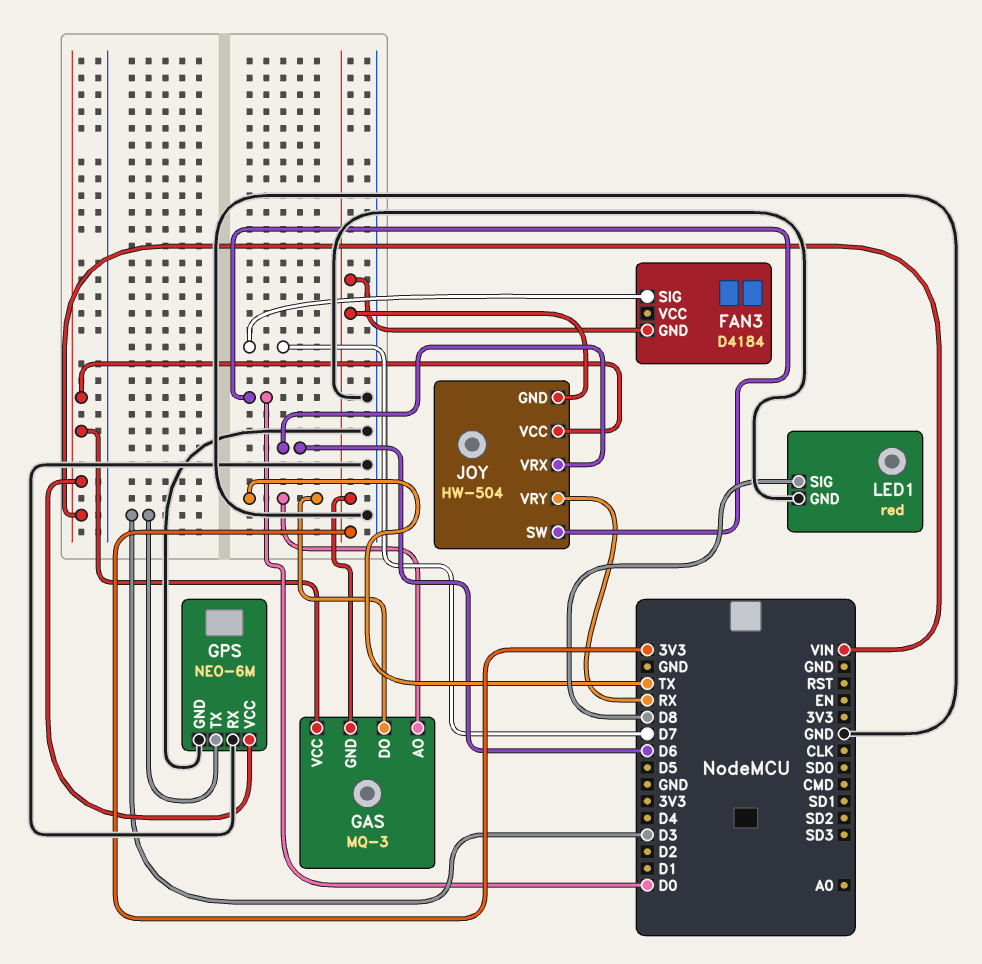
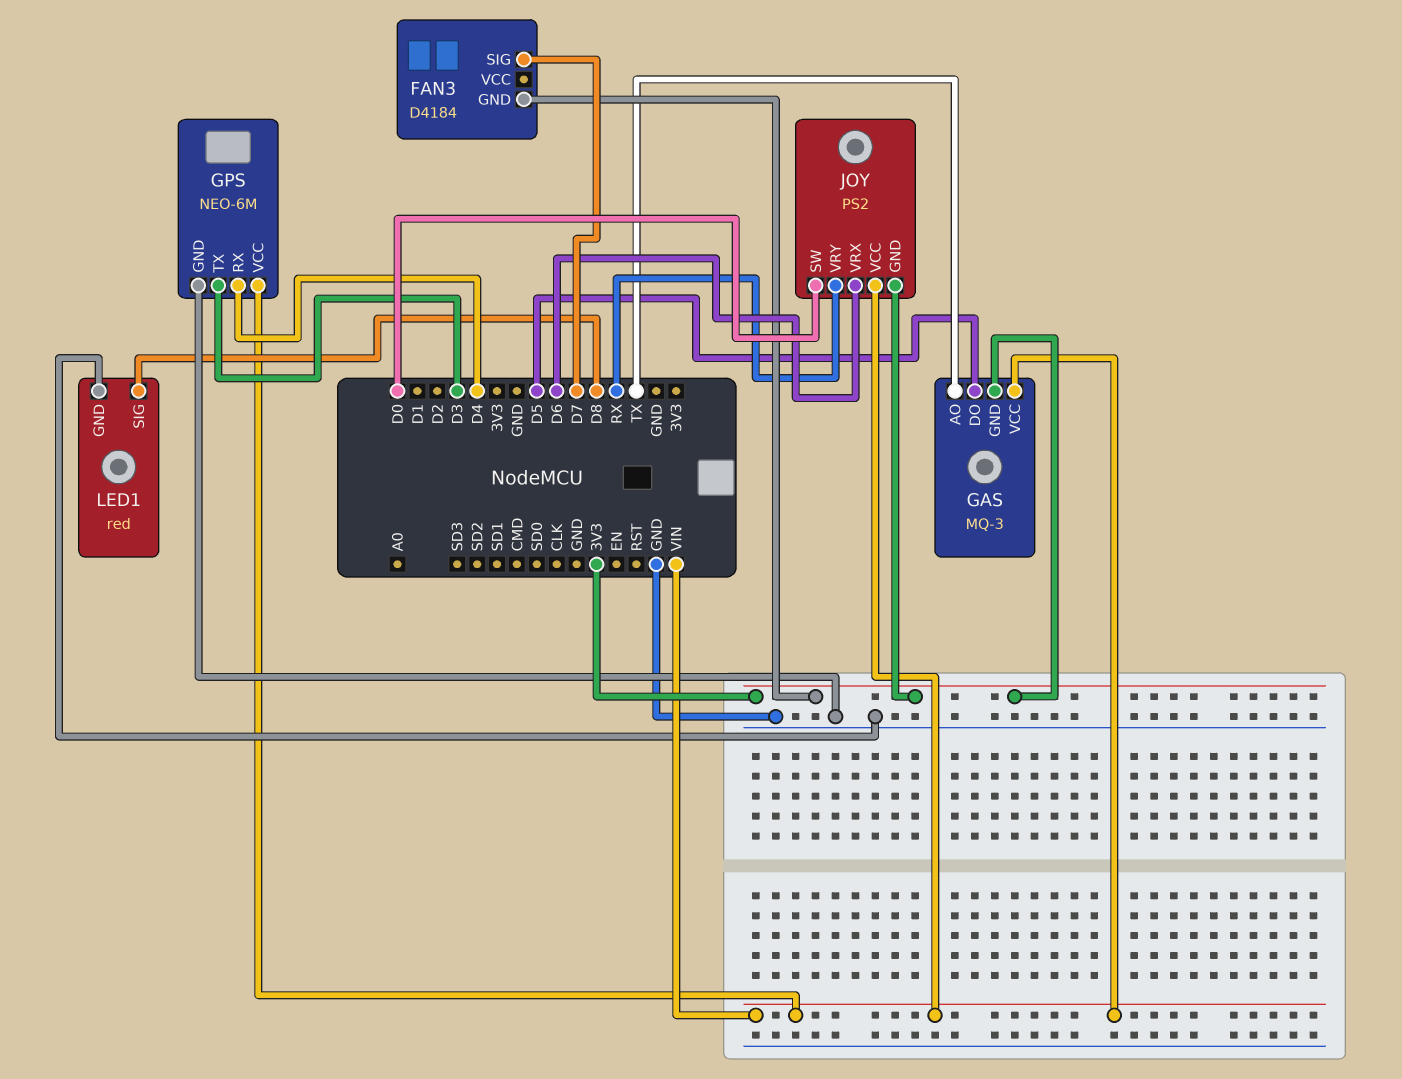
GAS pin DO: TX -> D5
GPS pin RX: GND -> D4
JOY: HW-504 -> PS2

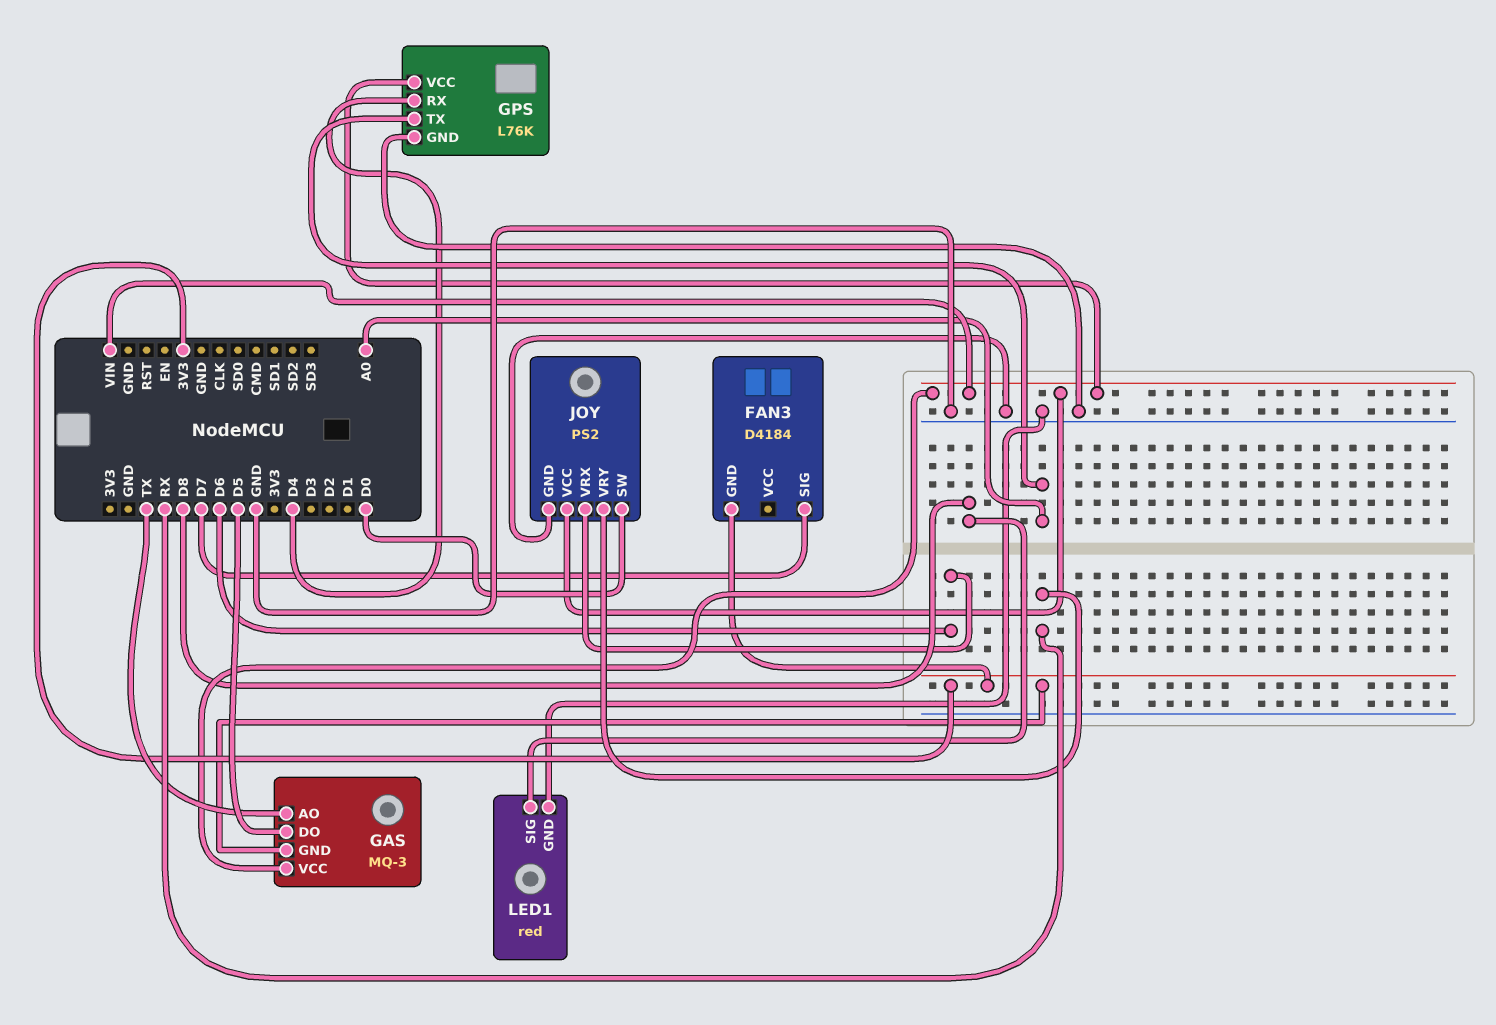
GPS: NEO-6M -> L76K
GPS pin TX: D3 -> A0
JOY pin GND: 3V3 -> GND

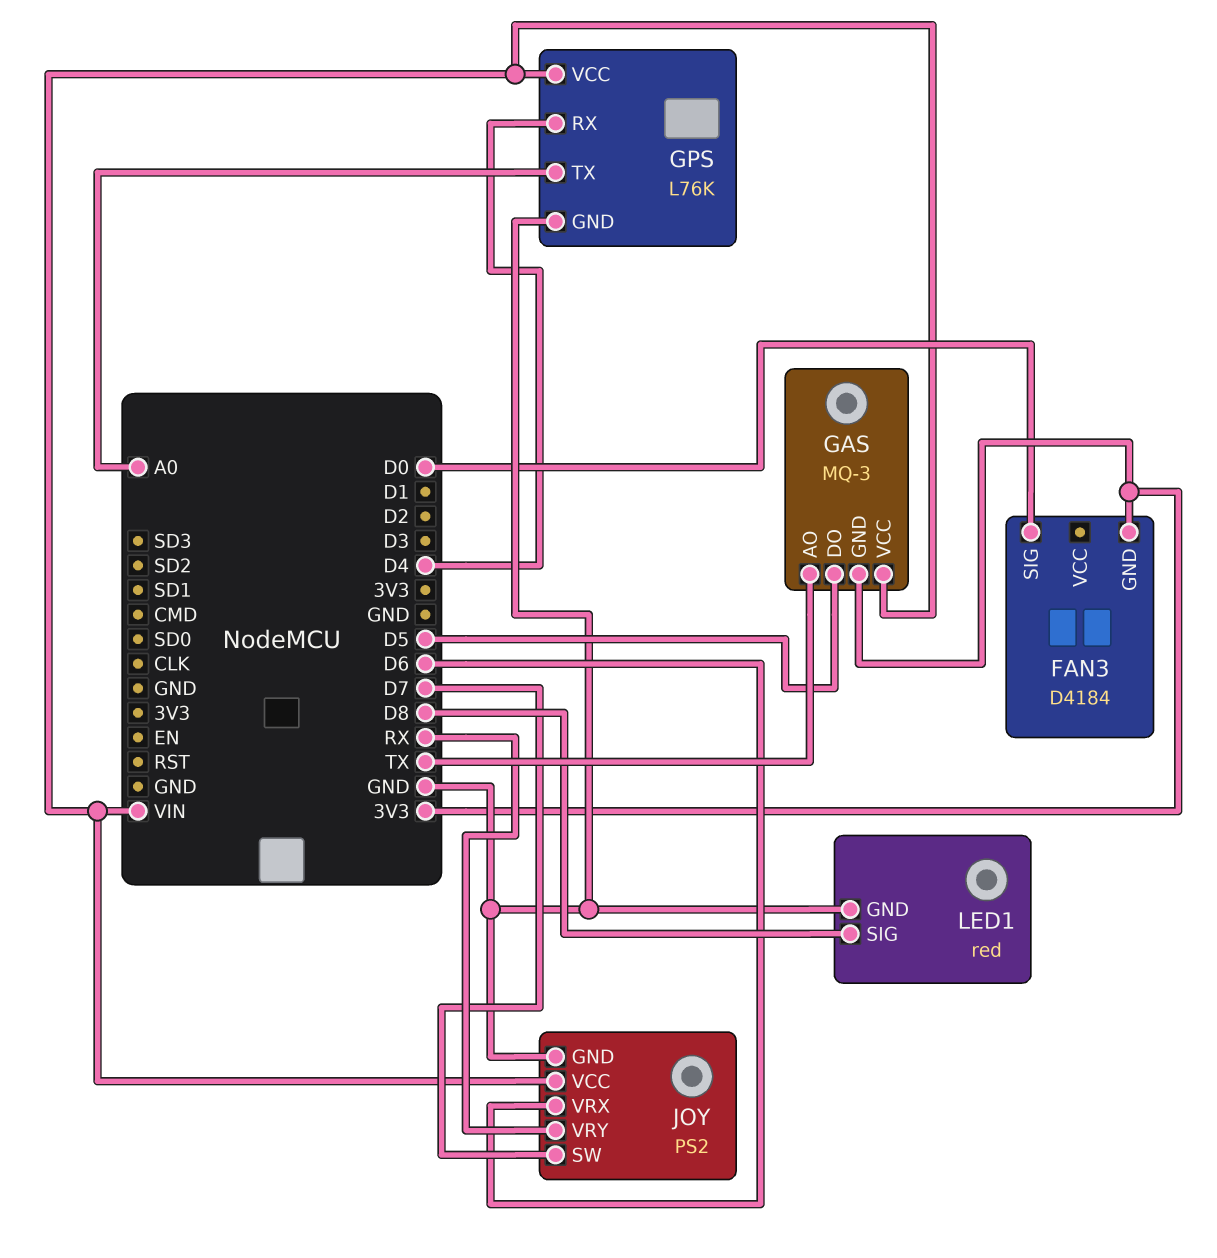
FAN3 pin SIG: D7 -> D0
JOY pin SW: D0 -> D7

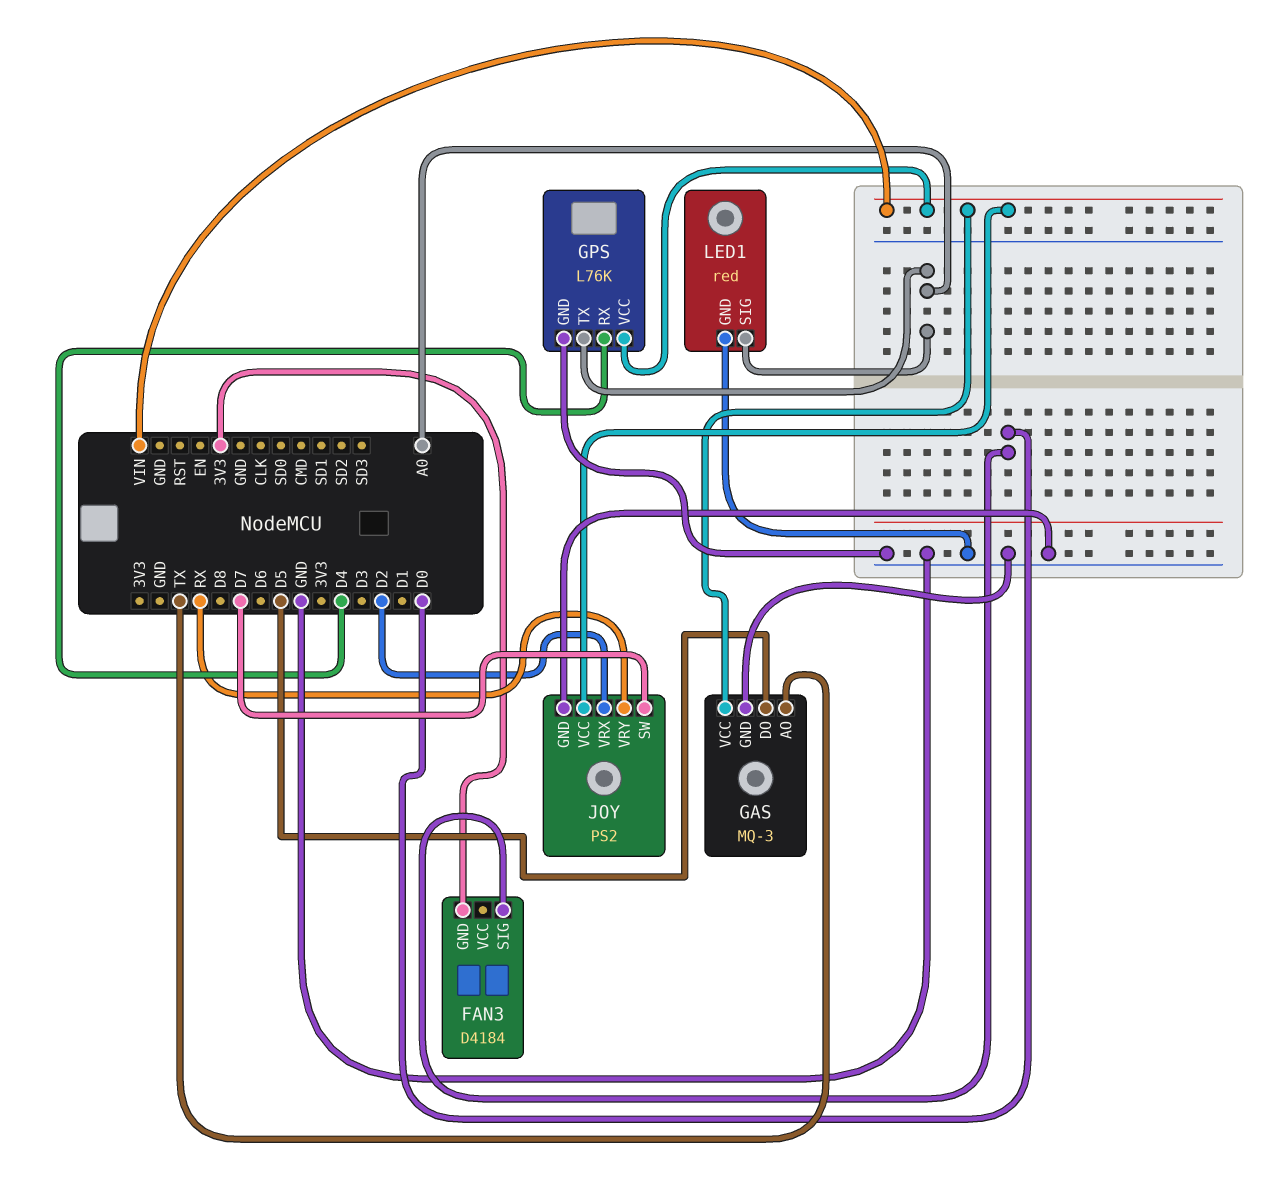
GAS pin GND: 3V3 -> GND
JOY pin VRX: D6 -> D2
LED1 pin SIG: D8 -> A0

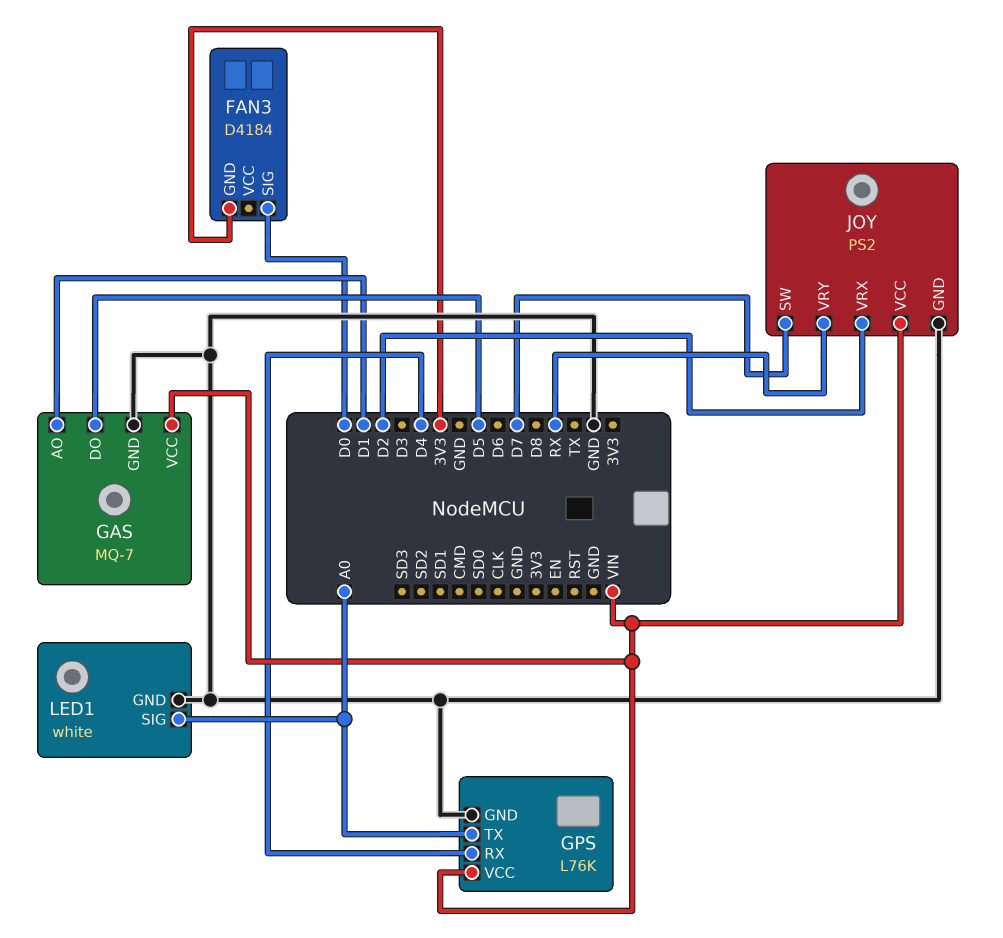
GAS: MQ-3 -> MQ-7
GAS pin AO: TX -> D1
LED1: red -> white

